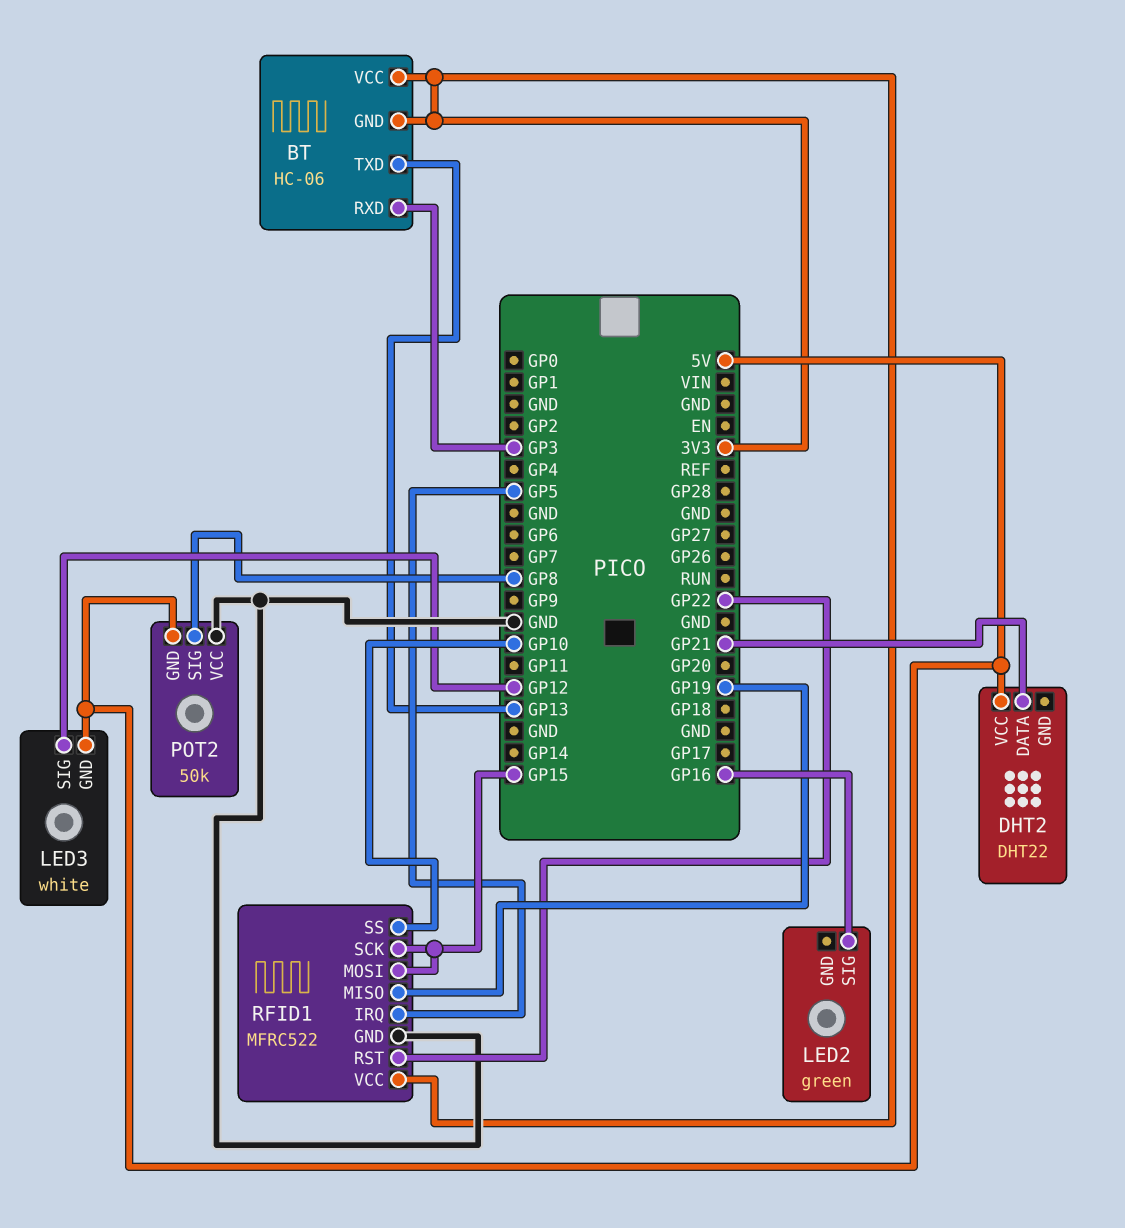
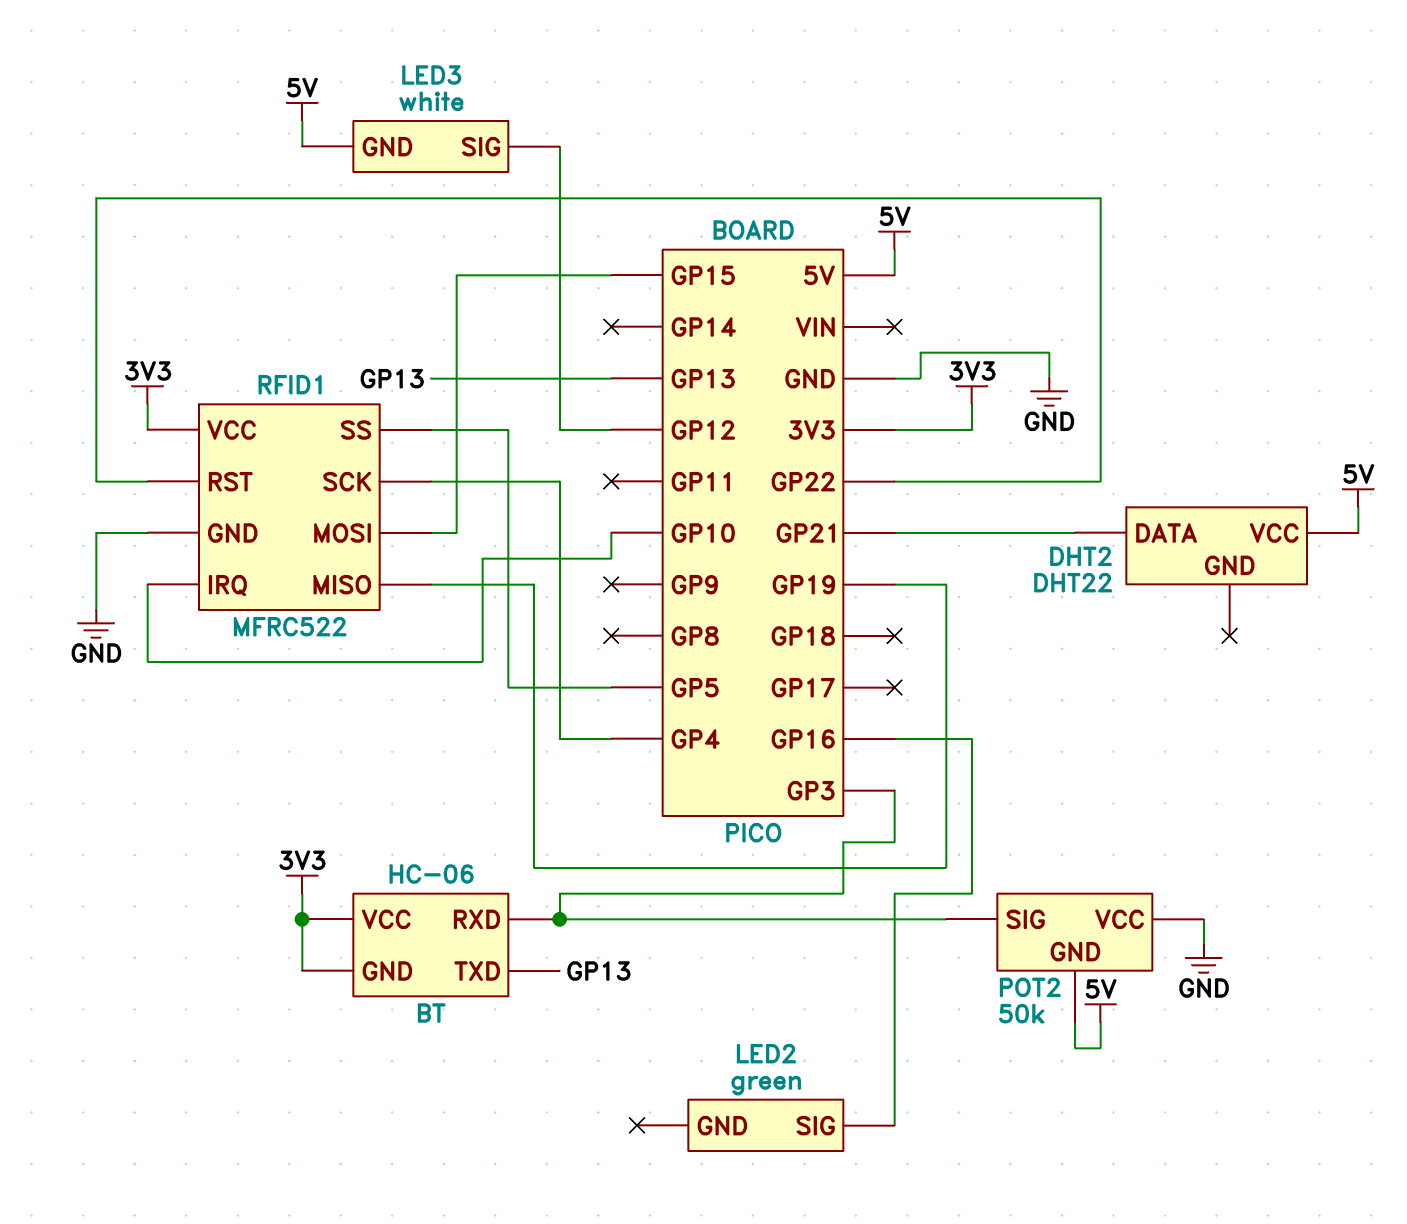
POT2 pin SIG: GP8 -> GP3
RFID1 pin IRQ: GP5 -> GP10
RFID1 pin SCK: GP15 -> GP4
RFID1 pin SS: GP10 -> GP5

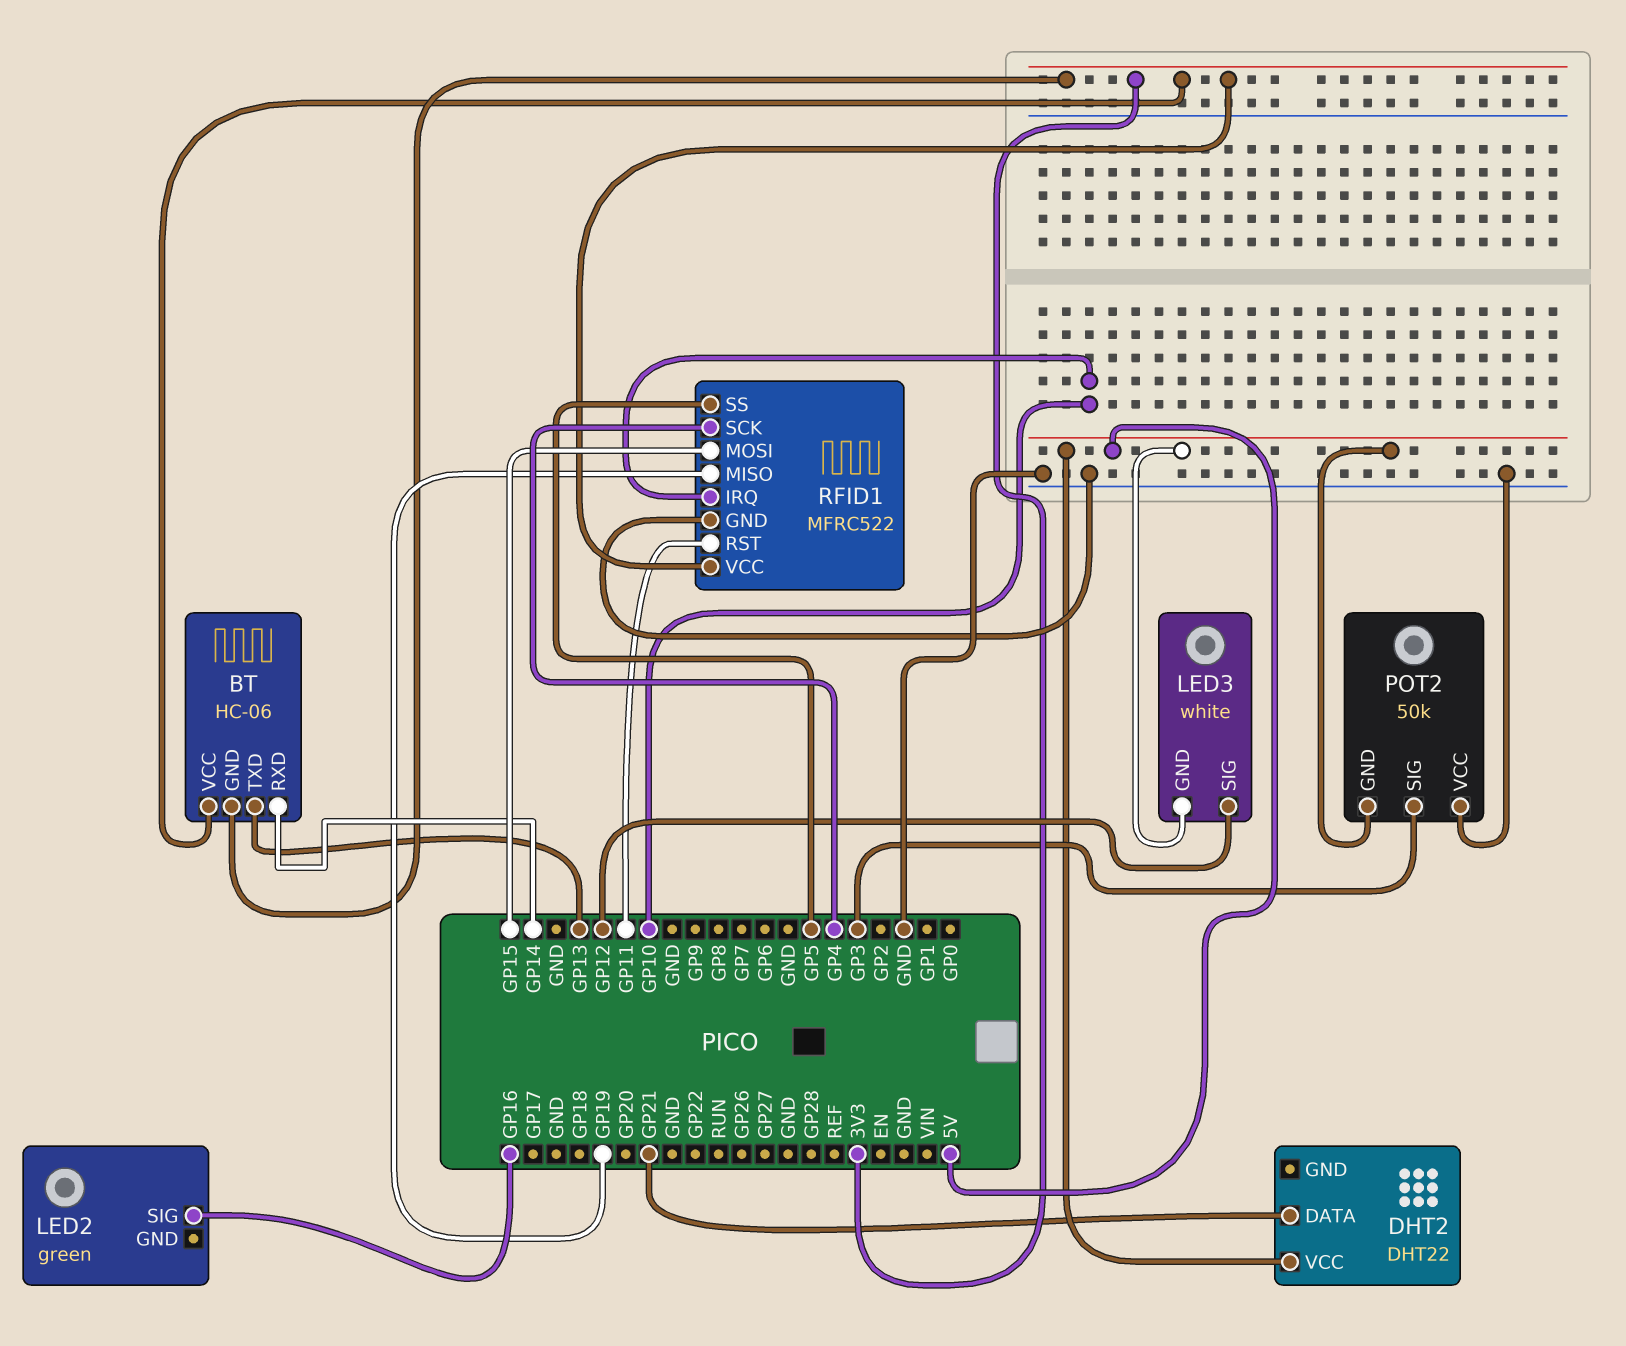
BT pin RXD: GP3 -> GP14
RFID1 pin RST: GP22 -> GP11

